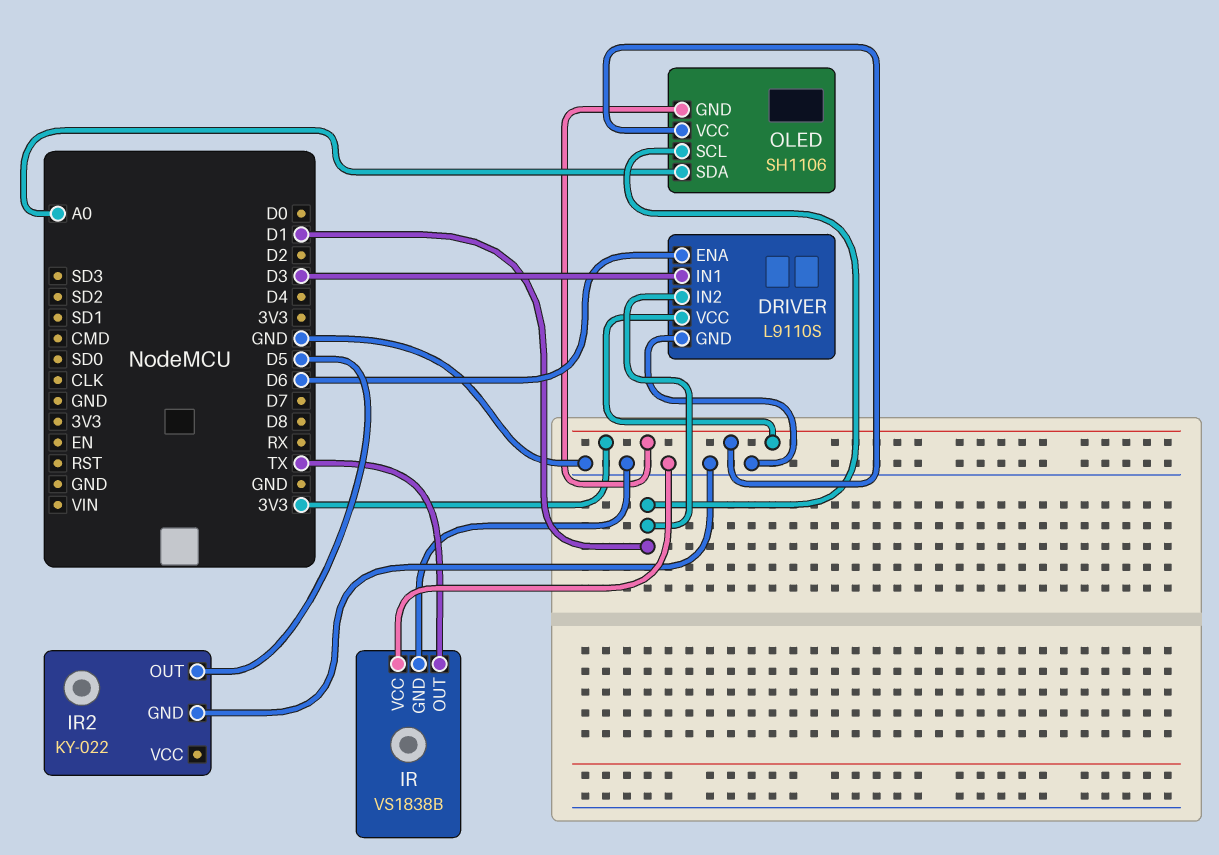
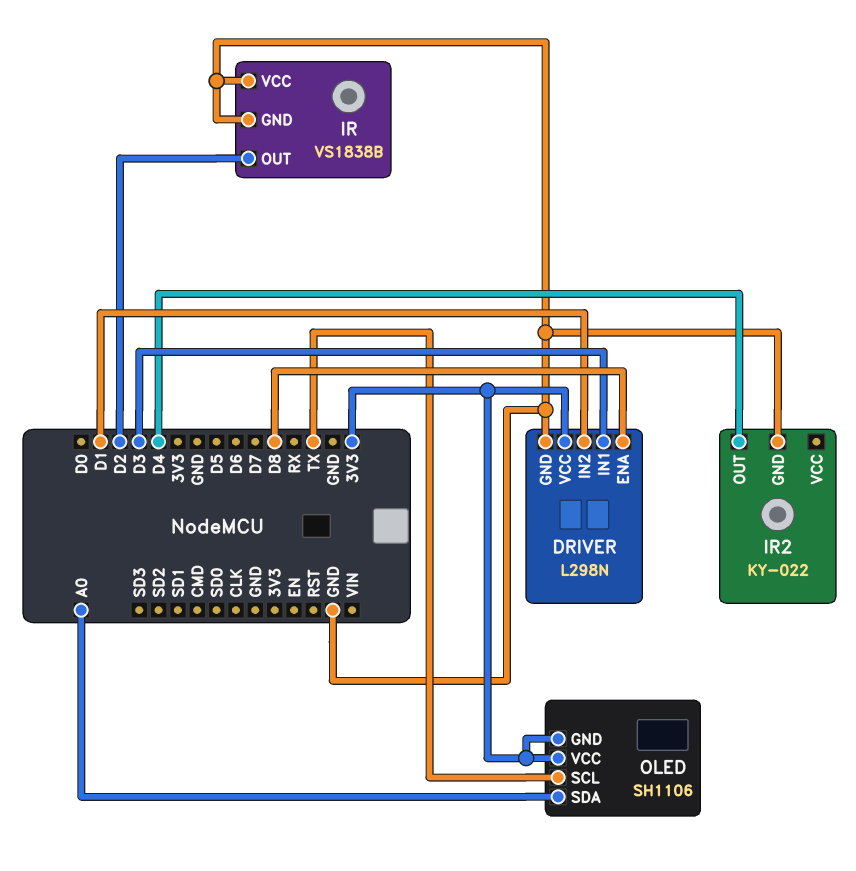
DRIVER: L9110S -> L298N
DRIVER pin ENA: D6 -> D8
IR pin OUT: TX -> D2
IR2 pin OUT: D5 -> D4
OLED pin SCL: D1 -> TX

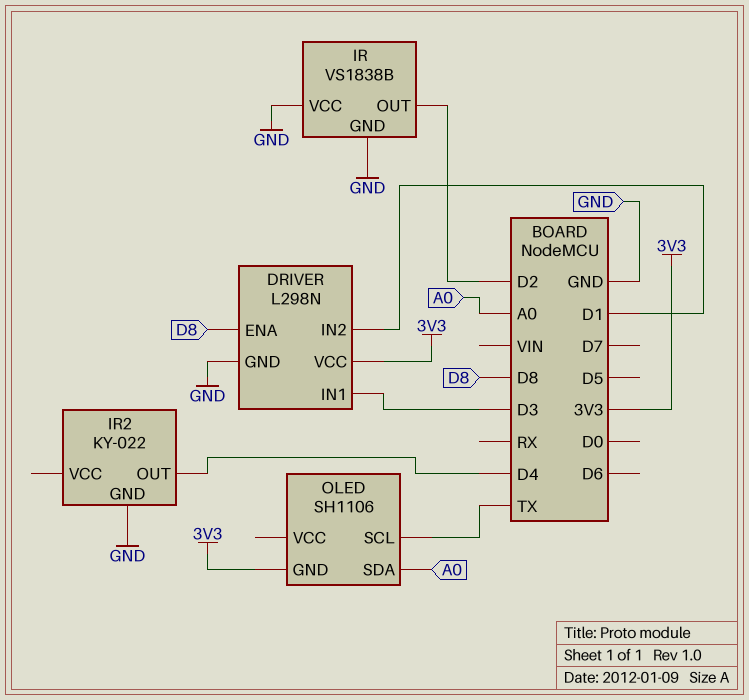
OLED pin VCC: 3V3 -> none

